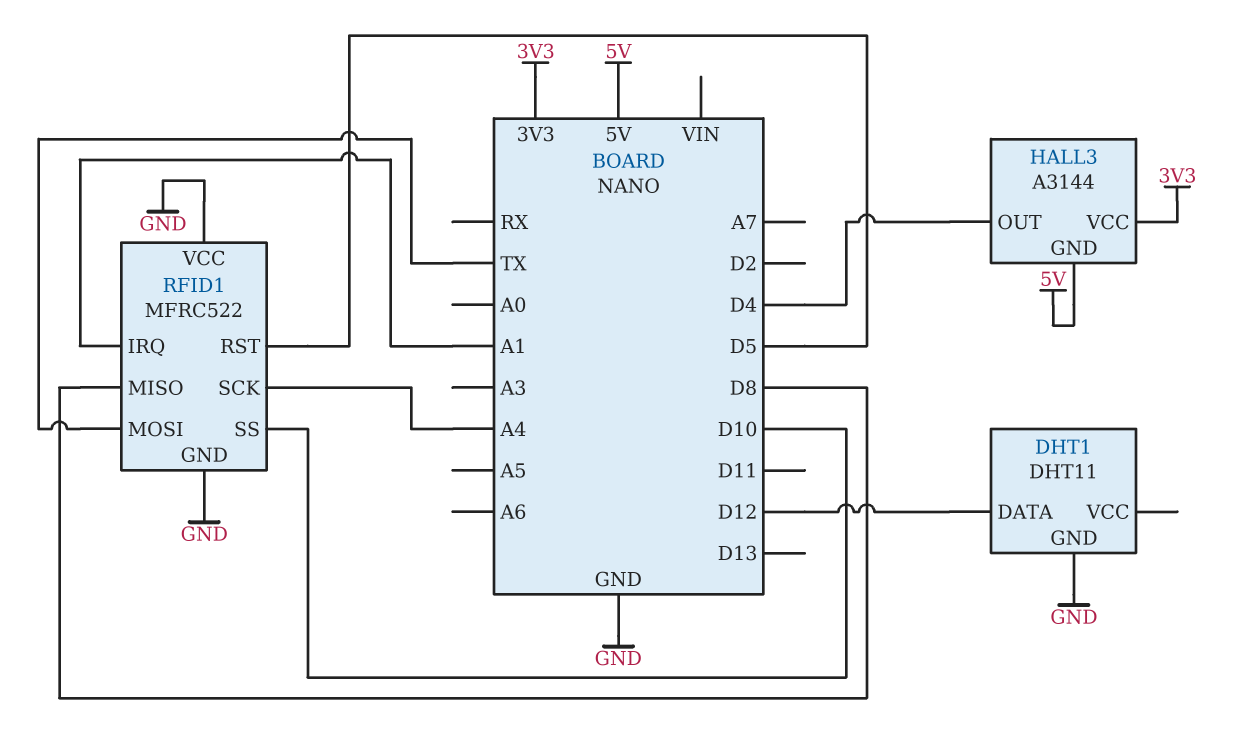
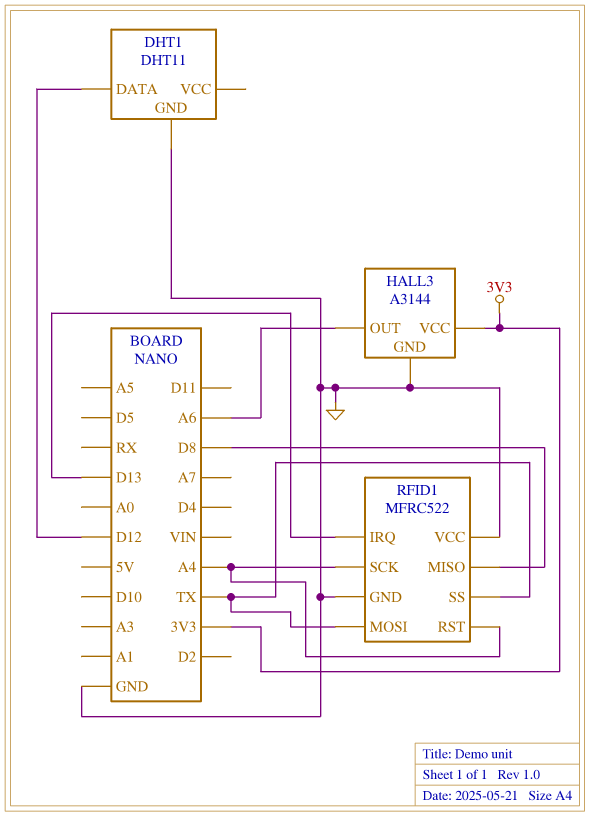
HALL3 pin GND: 5V -> GND
HALL3 pin OUT: D4 -> A6
RFID1 pin IRQ: A1 -> D13
RFID1 pin RST: D5 -> A4
RFID1 pin SS: D10 -> TX

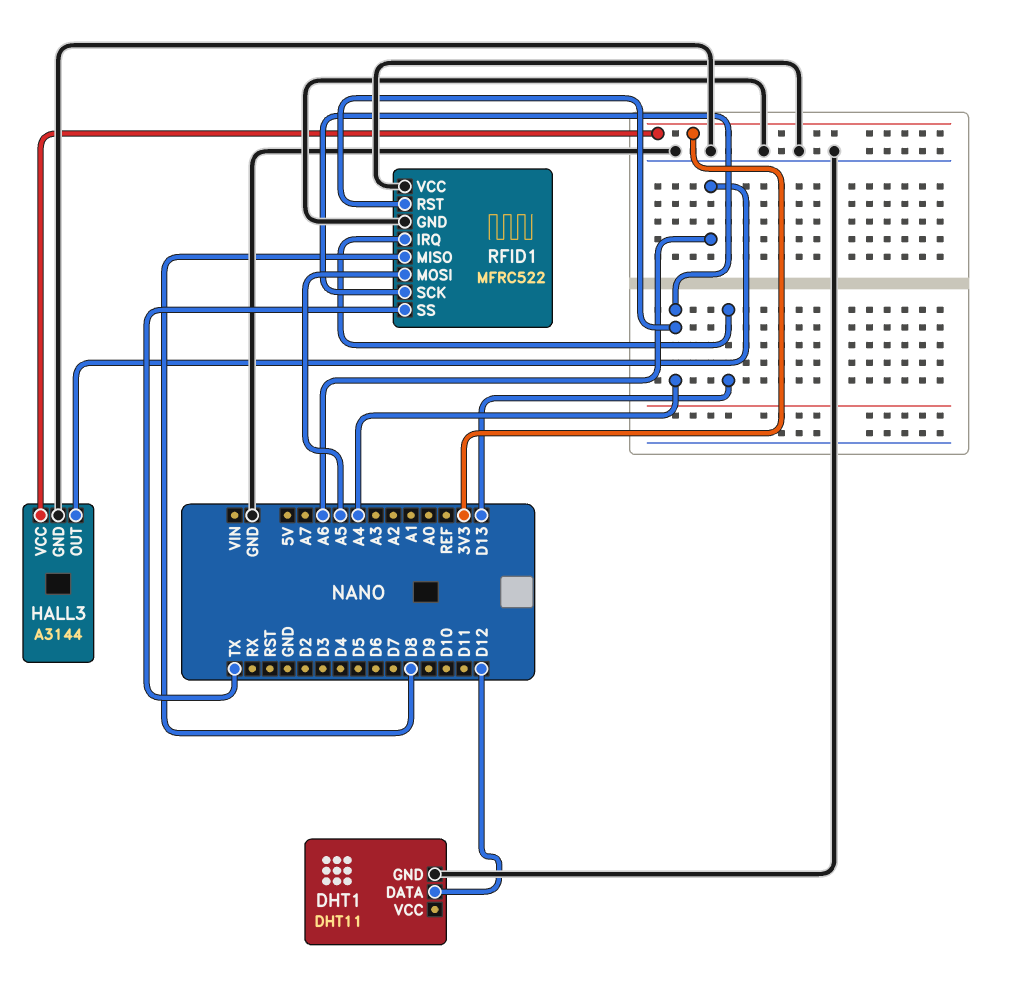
RFID1 pin MOSI: TX -> A5

